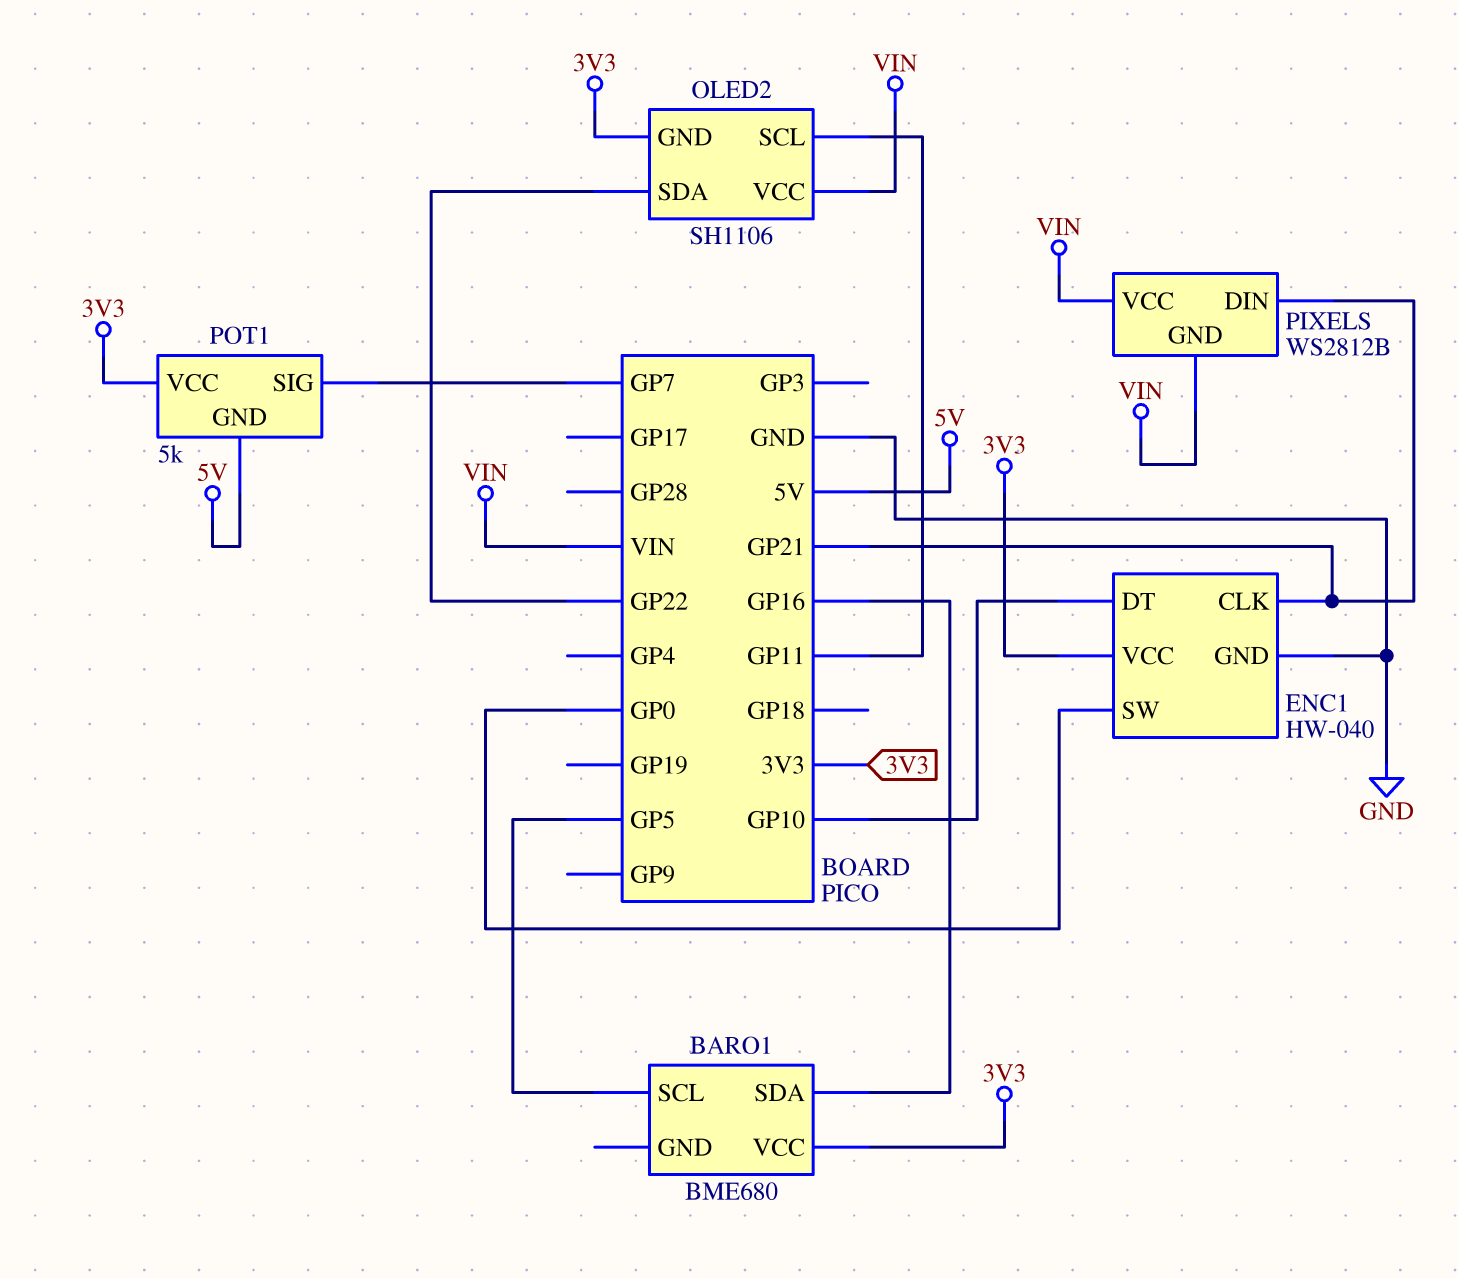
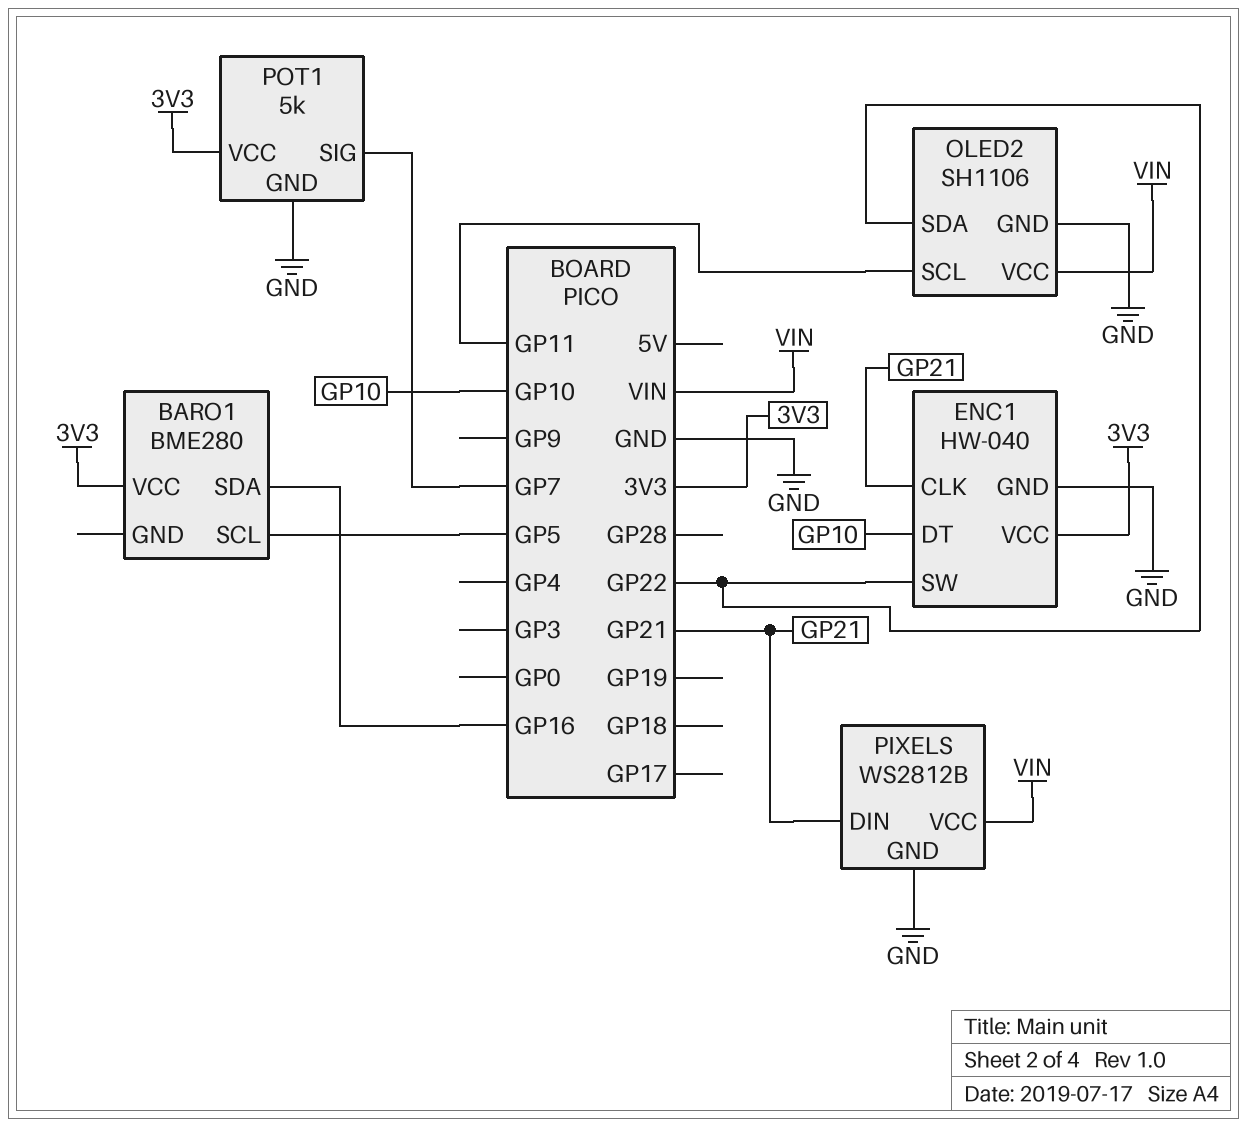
BARO1: BME680 -> BME280
ENC1 pin SW: GP0 -> GP22
OLED2 pin GND: 3V3 -> GND
PIXELS pin GND: VIN -> GND
POT1 pin GND: 5V -> GND

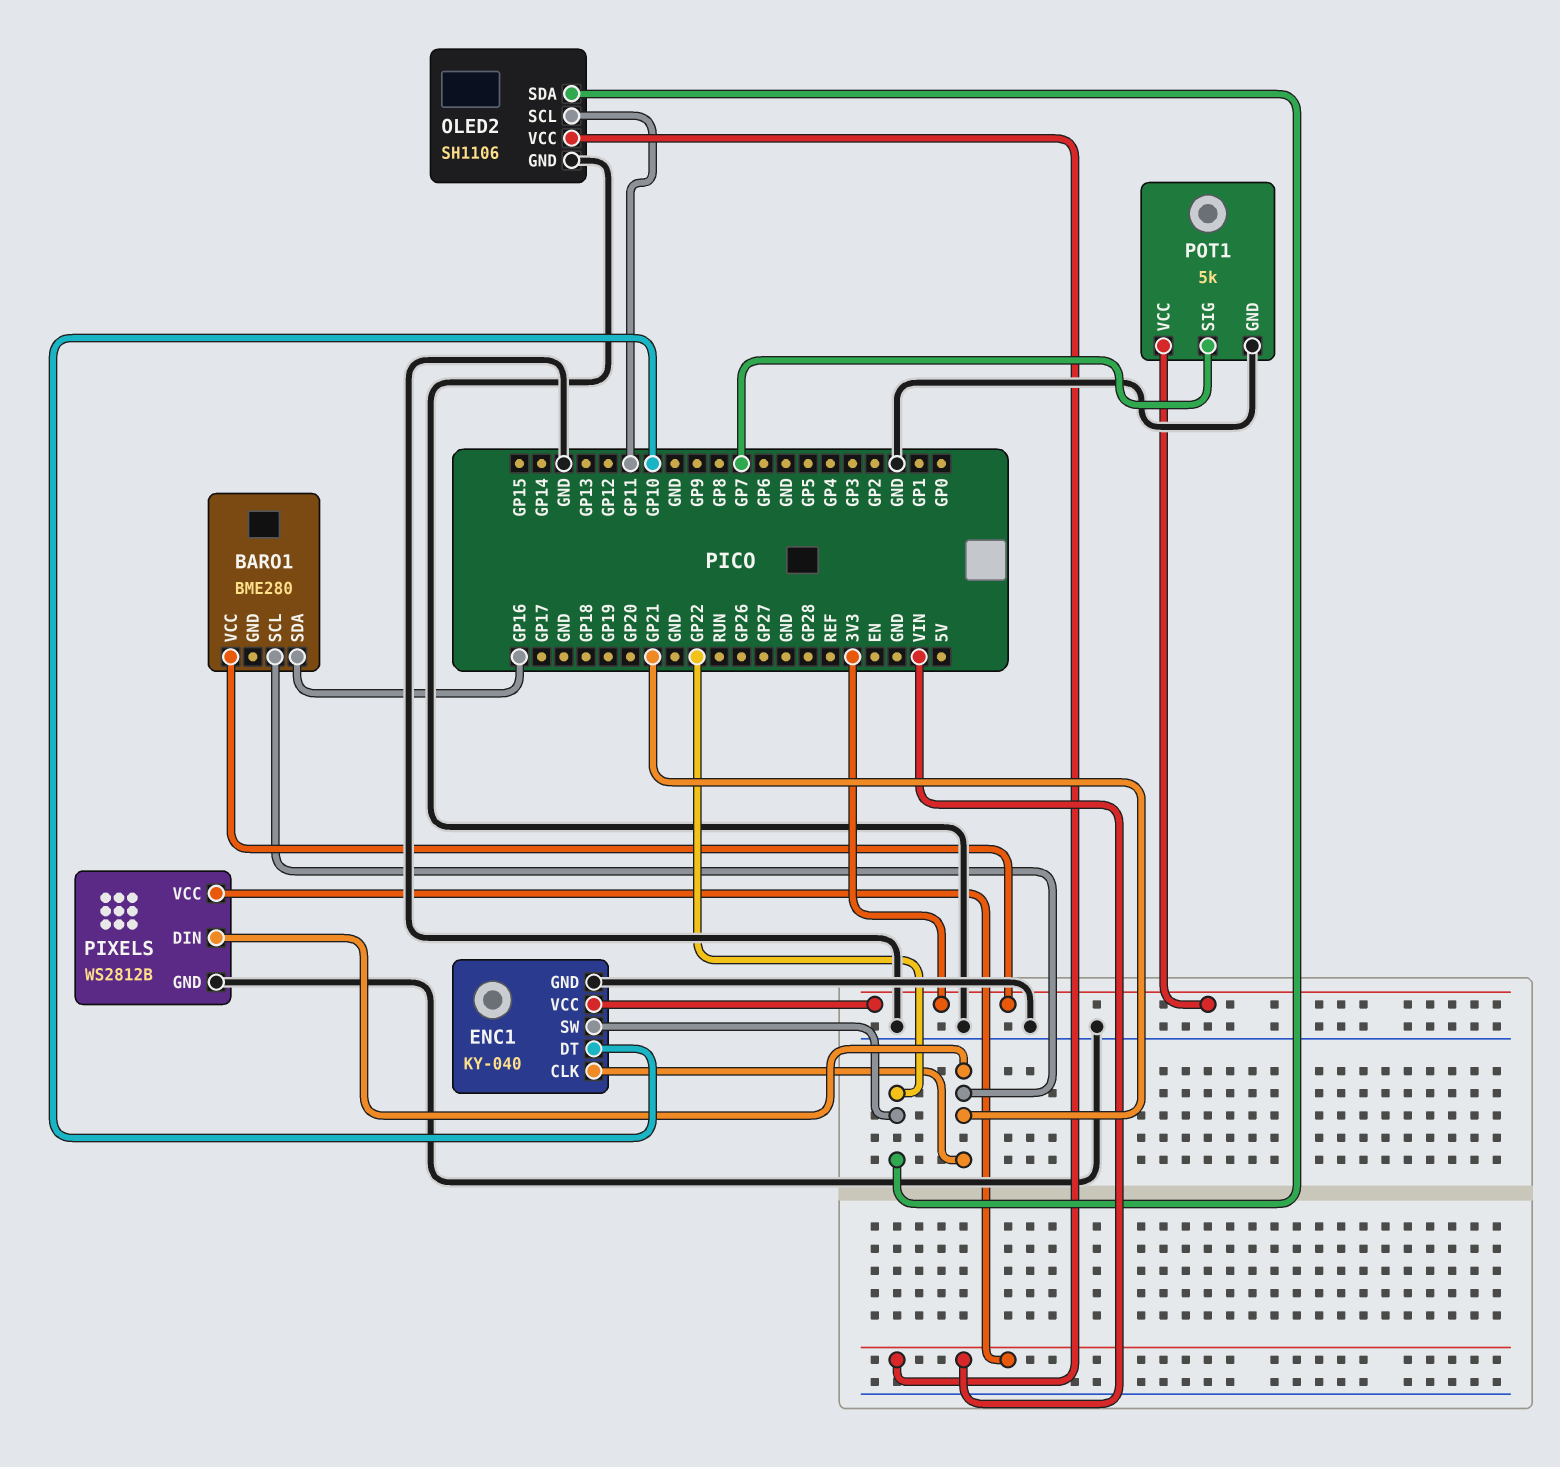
BARO1 pin SCL: GP5 -> GP21
ENC1: HW-040 -> KY-040

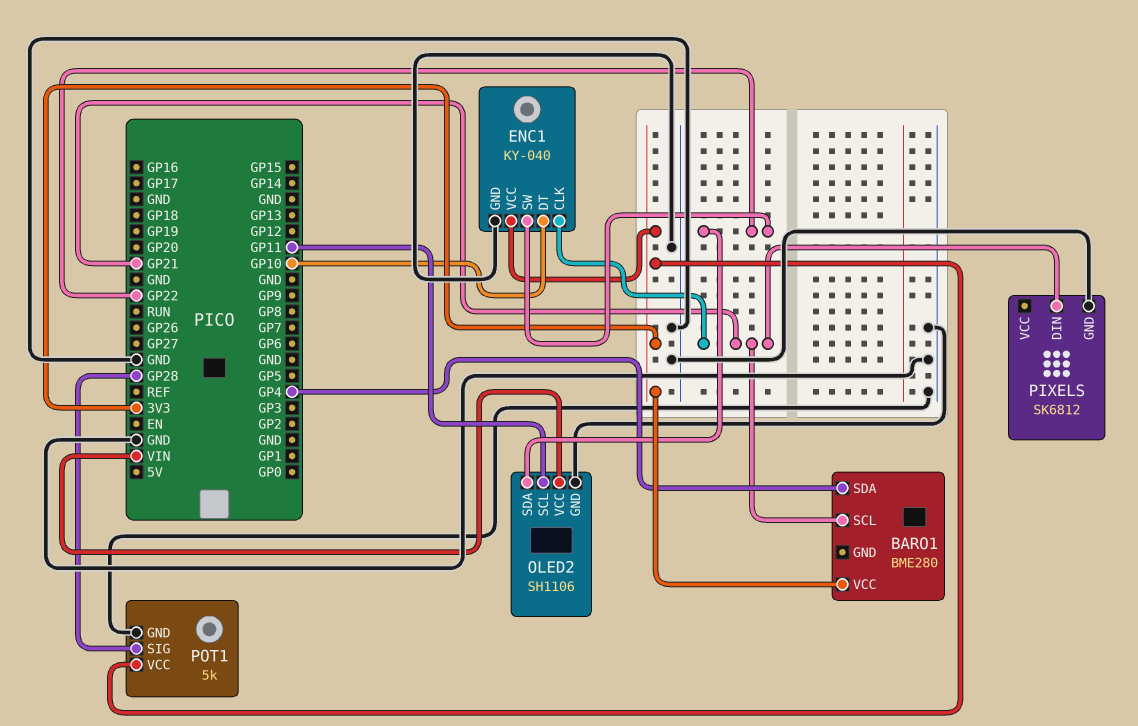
BARO1 pin SDA: GP16 -> GP4
PIXELS: WS2812B -> SK6812
PIXELS pin VCC: VIN -> none
POT1 pin SIG: GP7 -> GP28

